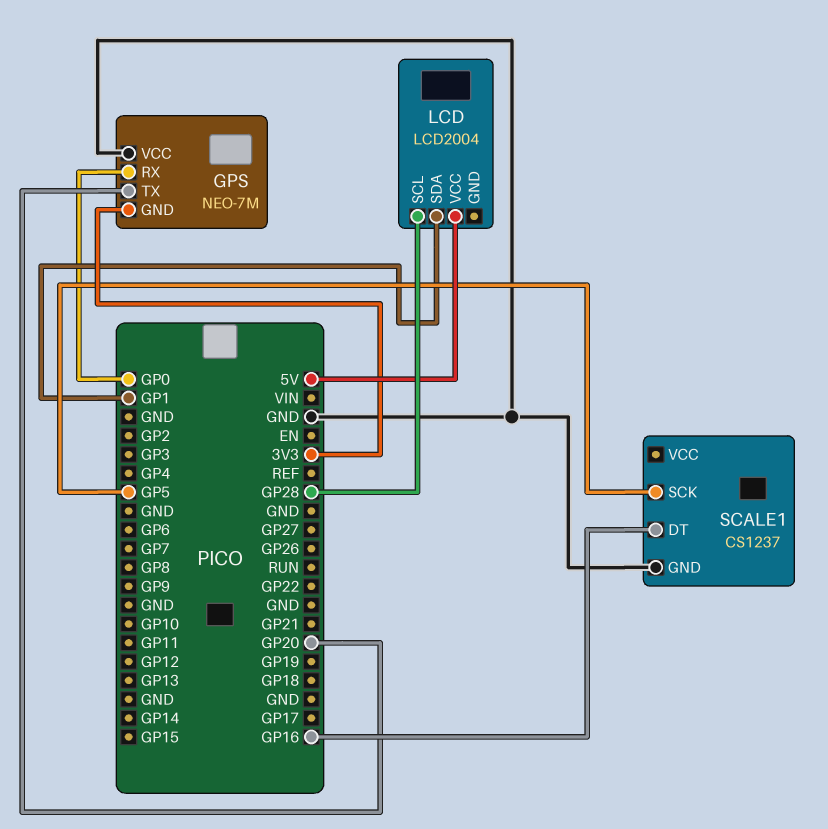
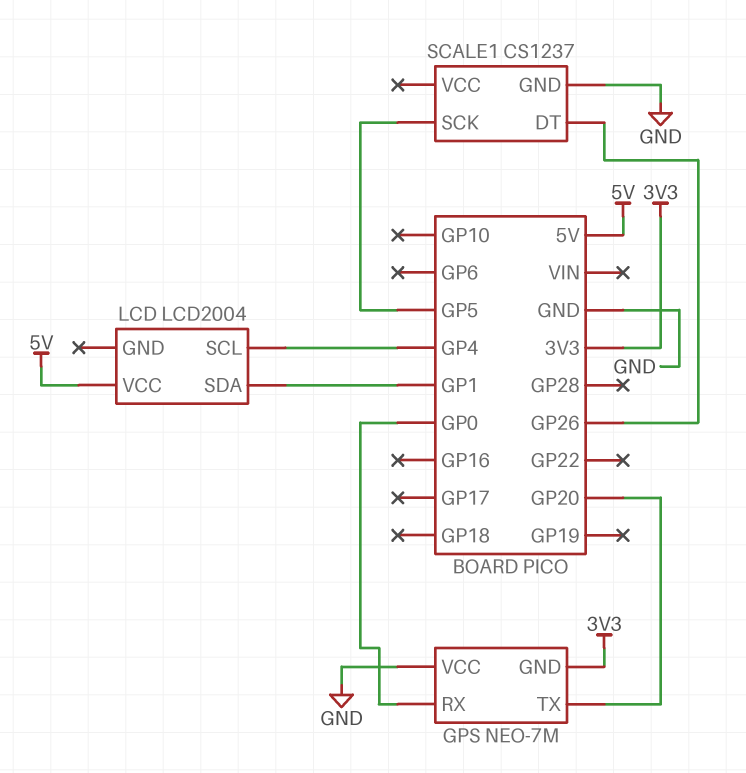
LCD pin SCL: GP28 -> GP4
SCALE1 pin DT: GP16 -> GP26

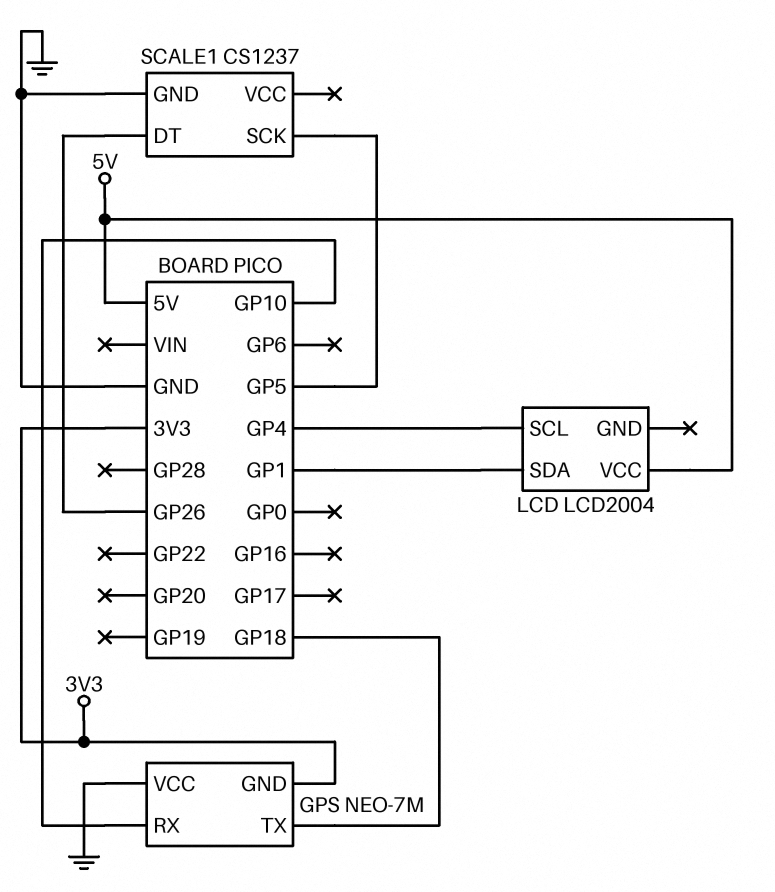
GPS pin RX: GP0 -> GP10
GPS pin TX: GP20 -> GP18

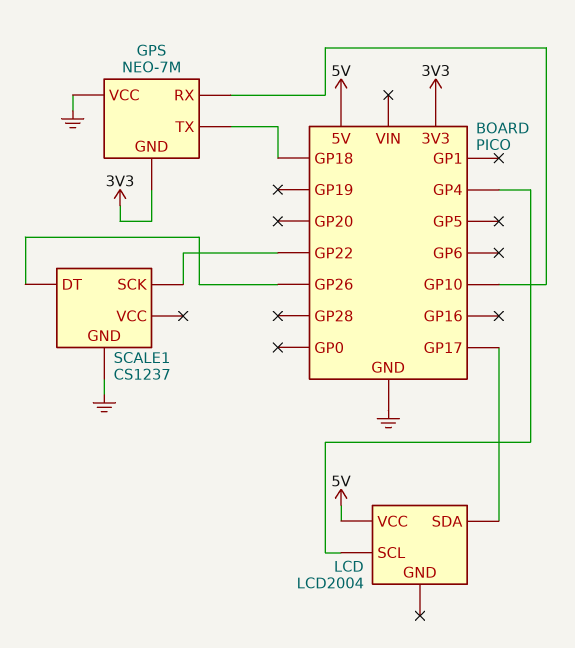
LCD pin SDA: GP1 -> GP17
SCALE1 pin SCK: GP5 -> GP22

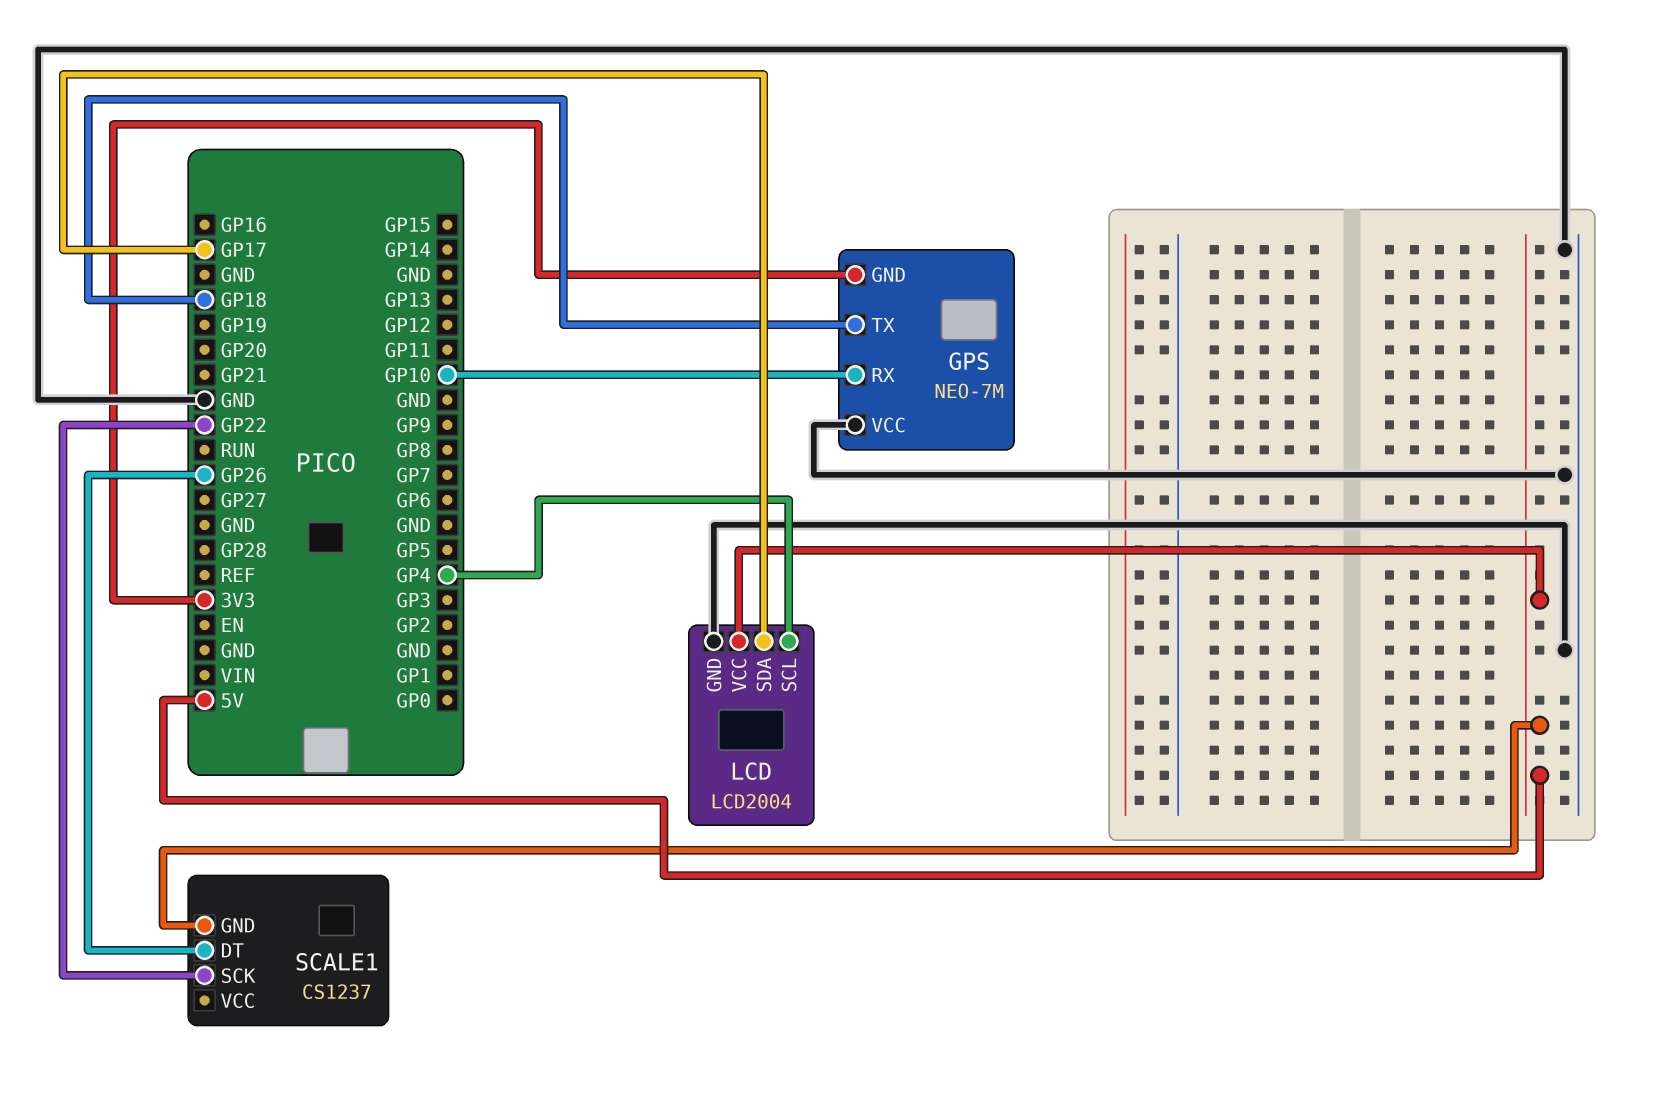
LCD pin GND: none -> GND
SCALE1 pin GND: GND -> 5V

